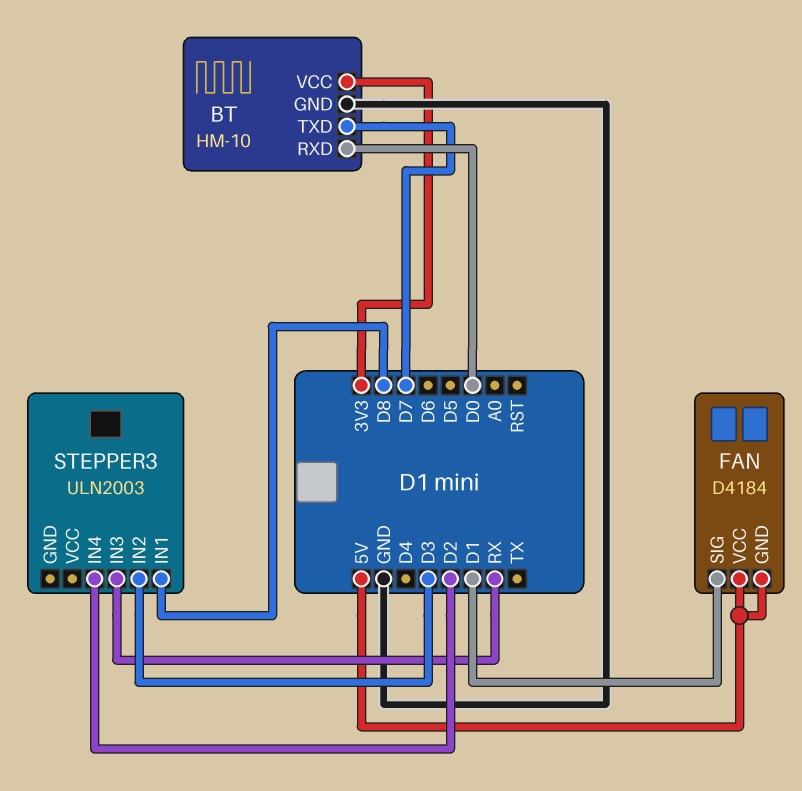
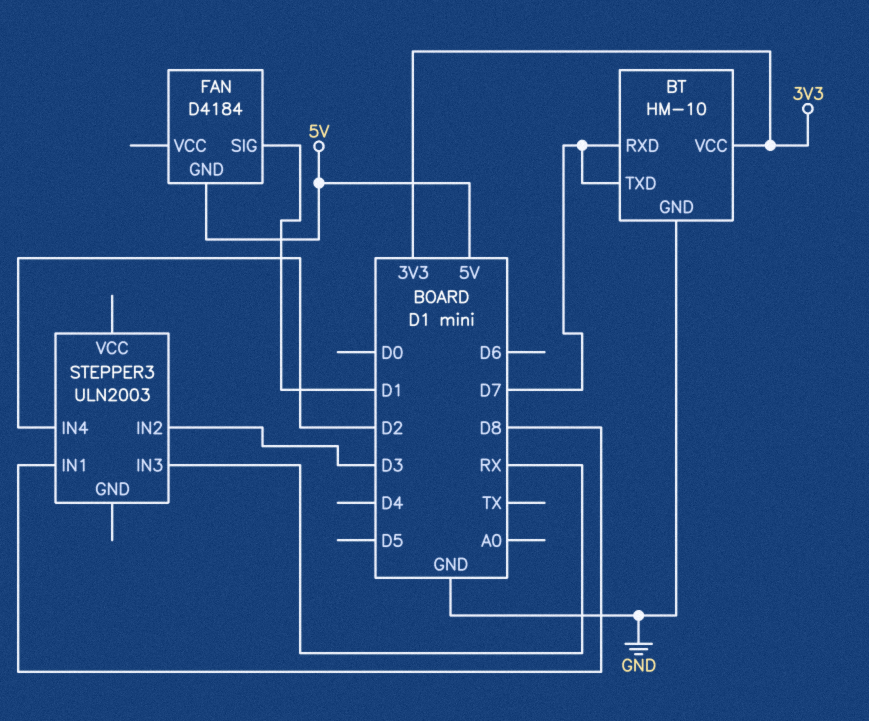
BT pin RXD: D0 -> D7
FAN pin VCC: 5V -> none

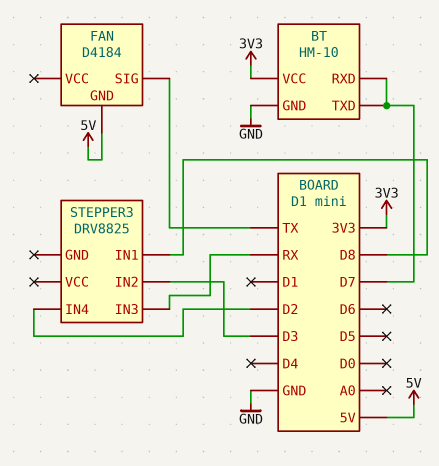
FAN pin SIG: D1 -> TX
STEPPER3: ULN2003 -> DRV8825

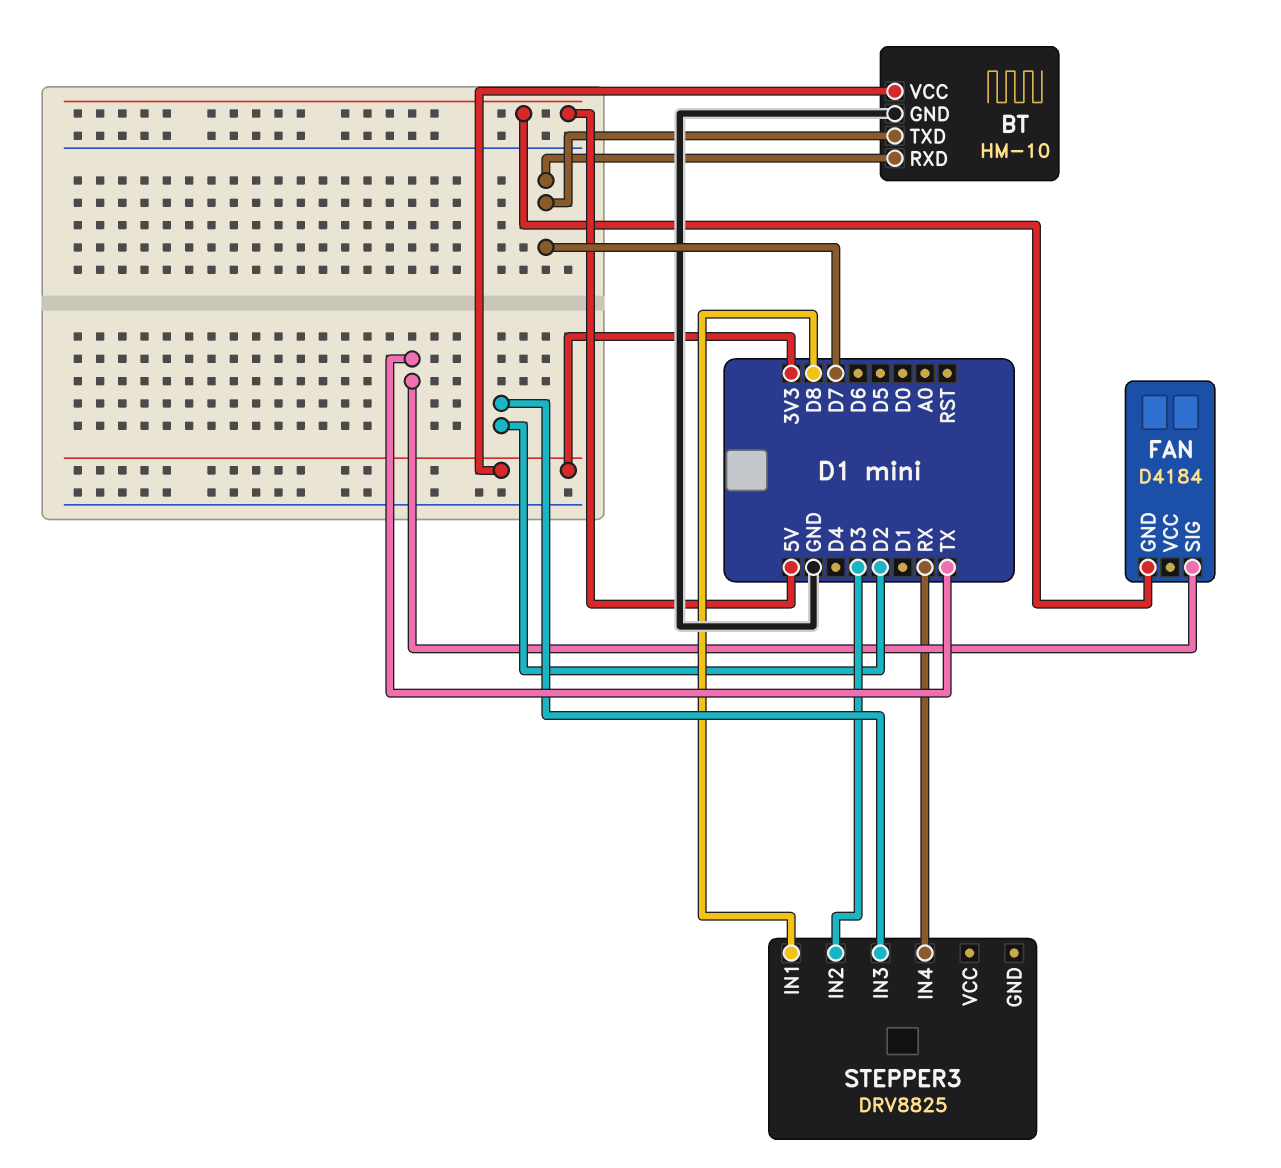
STEPPER3 pin IN3: RX -> D2
STEPPER3 pin IN4: D2 -> RX

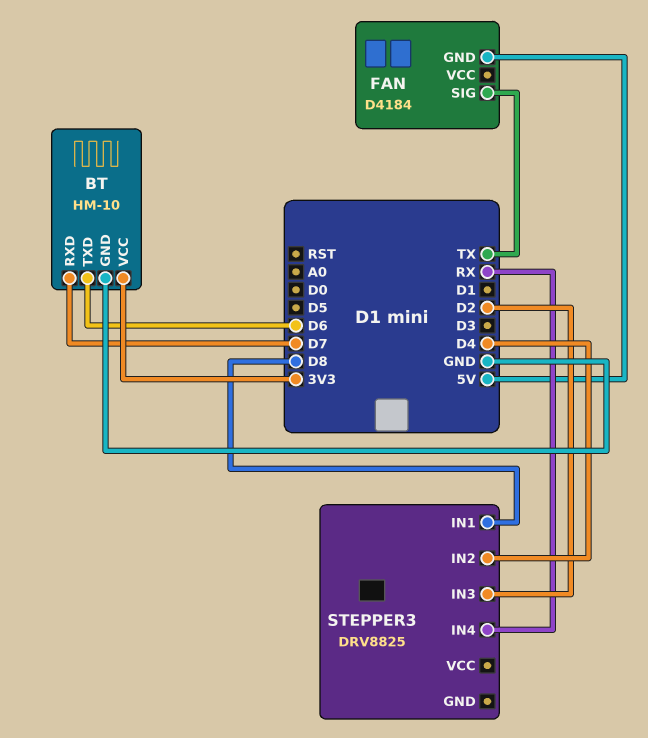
BT pin TXD: D7 -> D6
STEPPER3 pin IN2: D3 -> D4

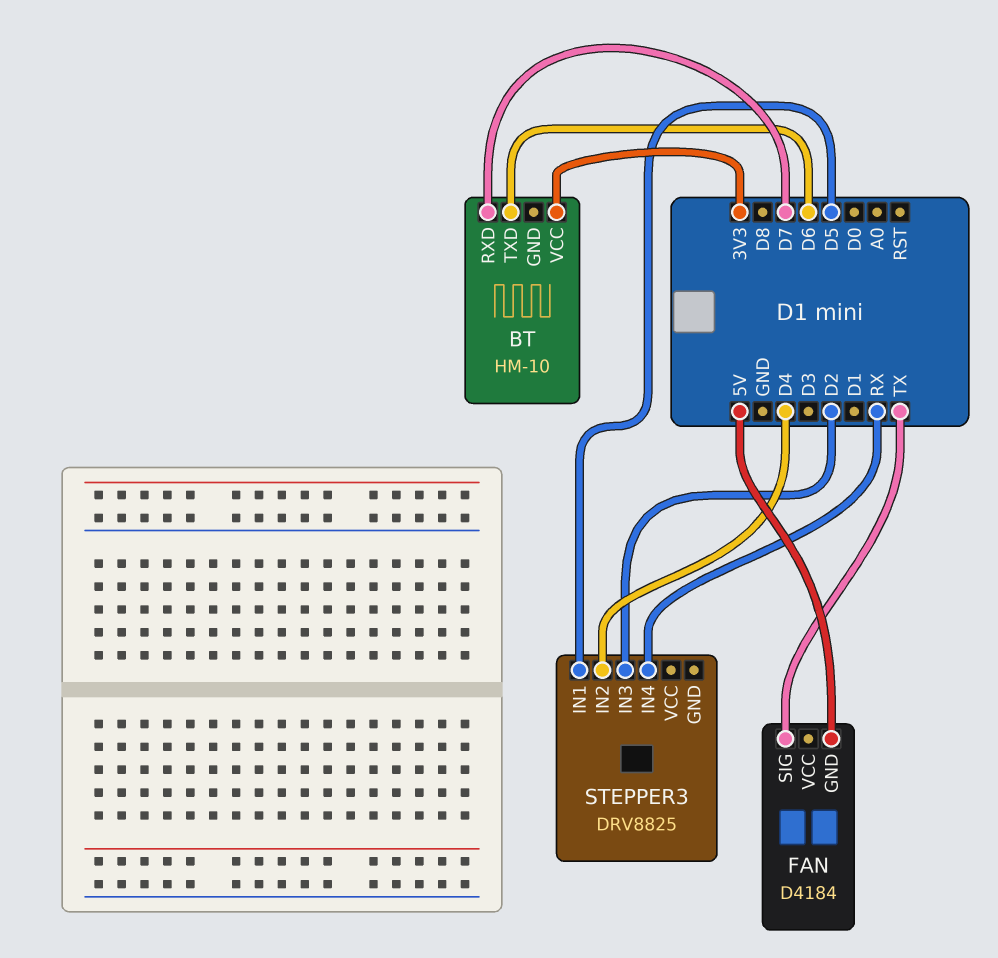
BT pin GND: GND -> none
STEPPER3 pin IN1: D8 -> D5

